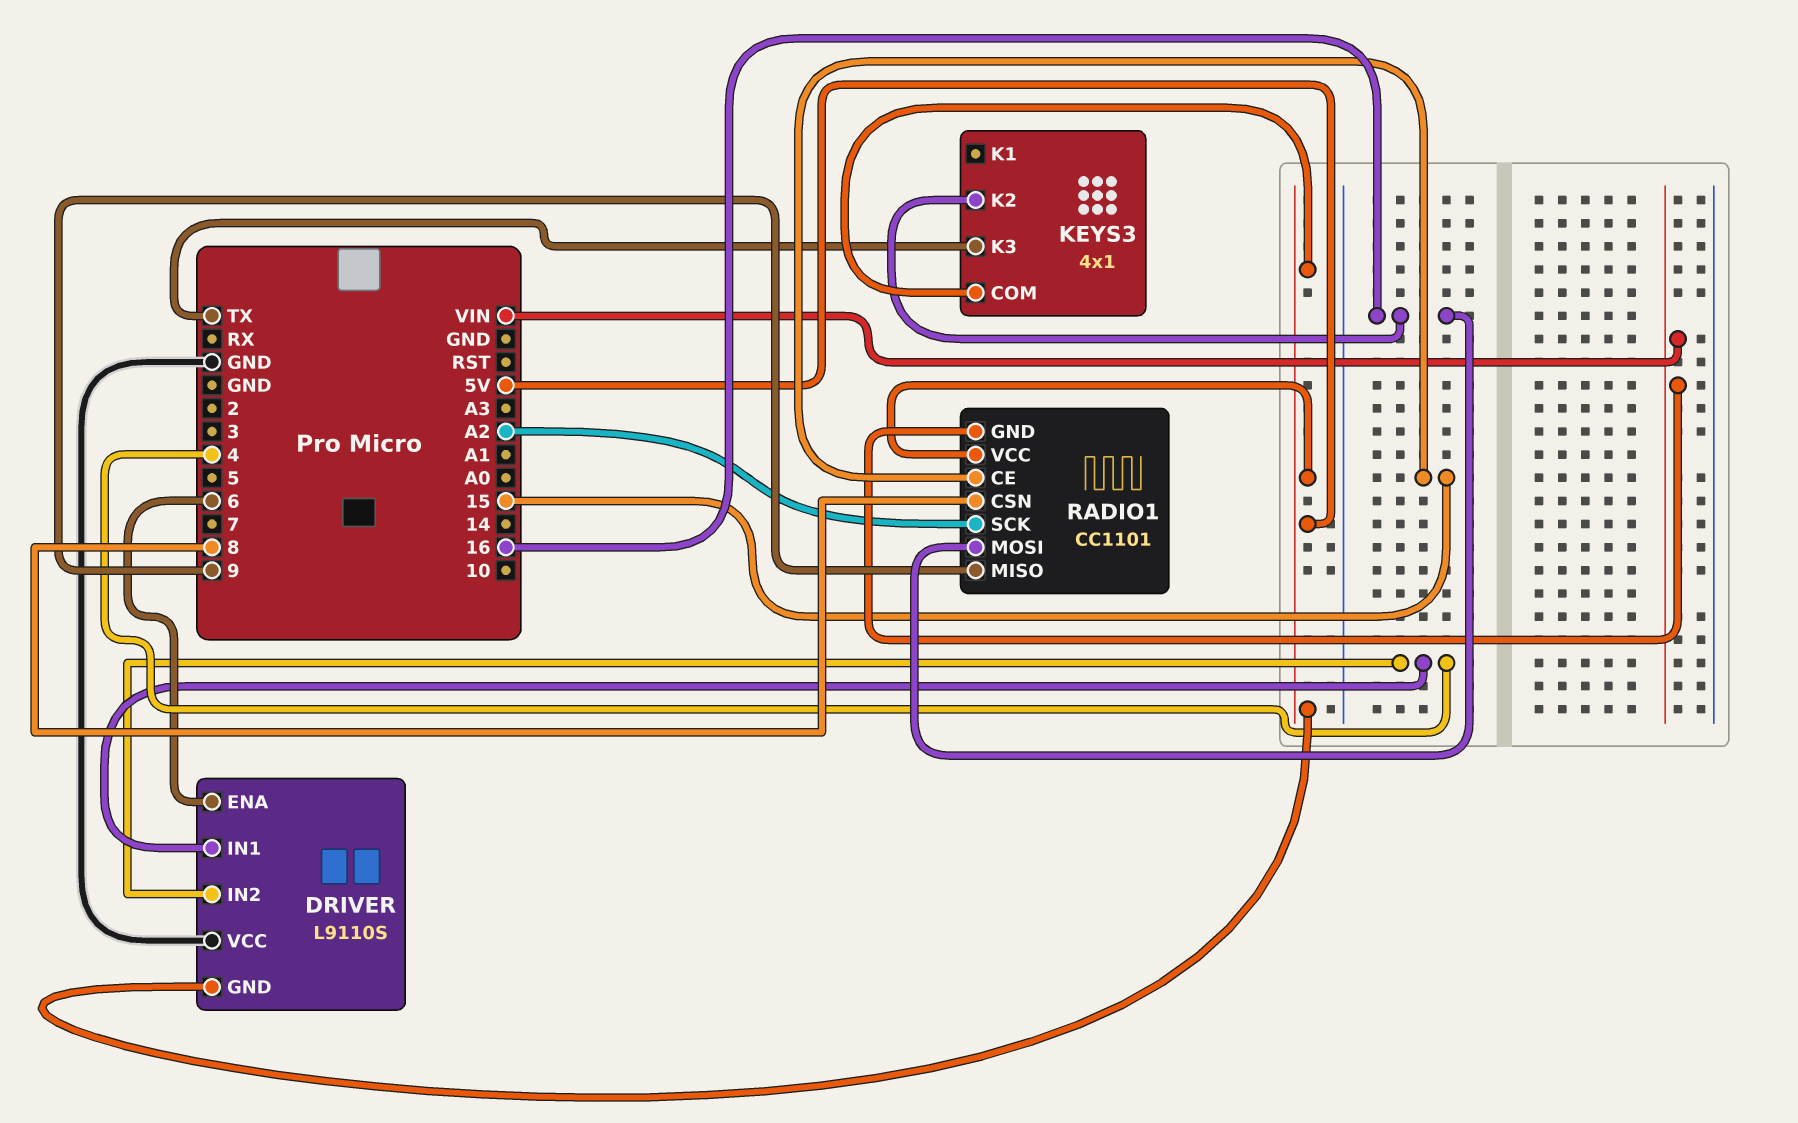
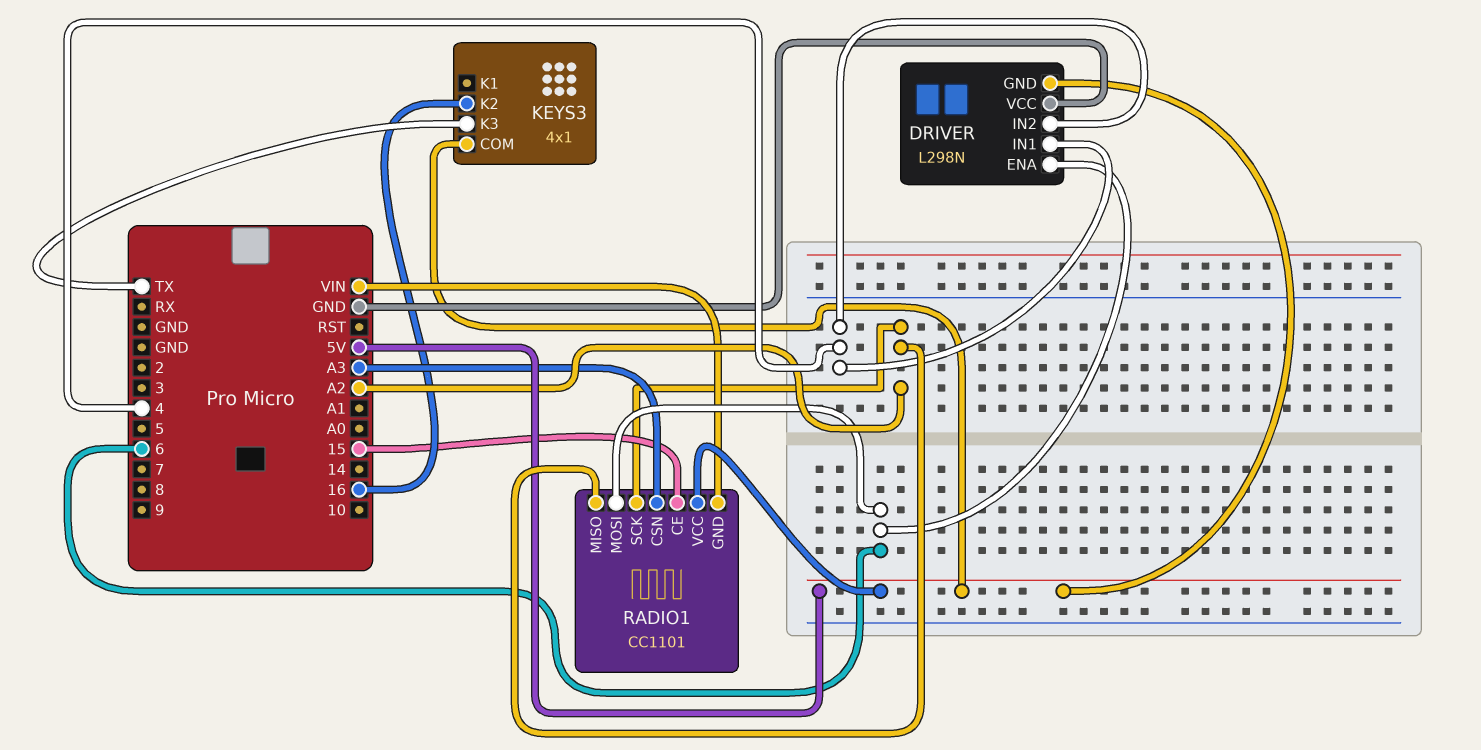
DRIVER: L9110S -> L298N
RADIO1 pin CSN: 8 -> A3
RADIO1 pin MISO: 9 -> A2
RADIO1 pin MOSI: 16 -> 6

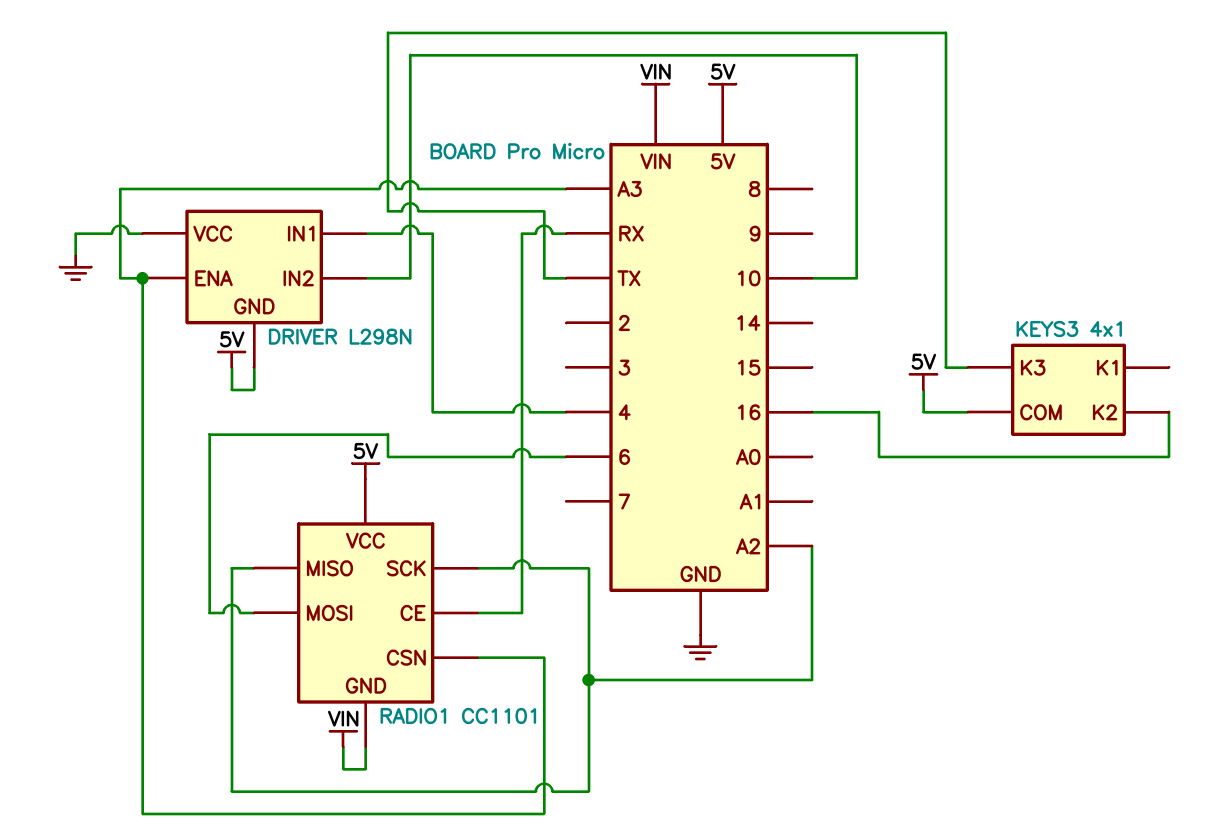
DRIVER pin ENA: 6 -> A3
DRIVER pin IN2: 4 -> 10
RADIO1 pin CE: 15 -> RX

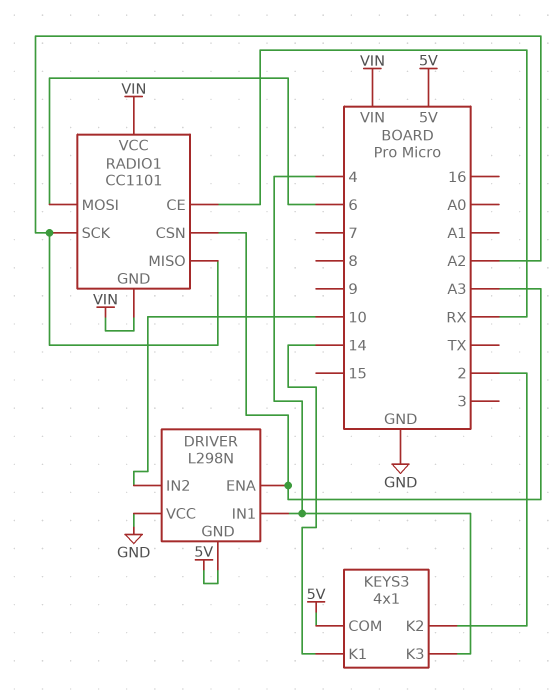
KEYS3 pin K1: none -> 14
KEYS3 pin K2: 16 -> 2
KEYS3 pin K3: TX -> 4
RADIO1 pin VCC: 5V -> VIN

